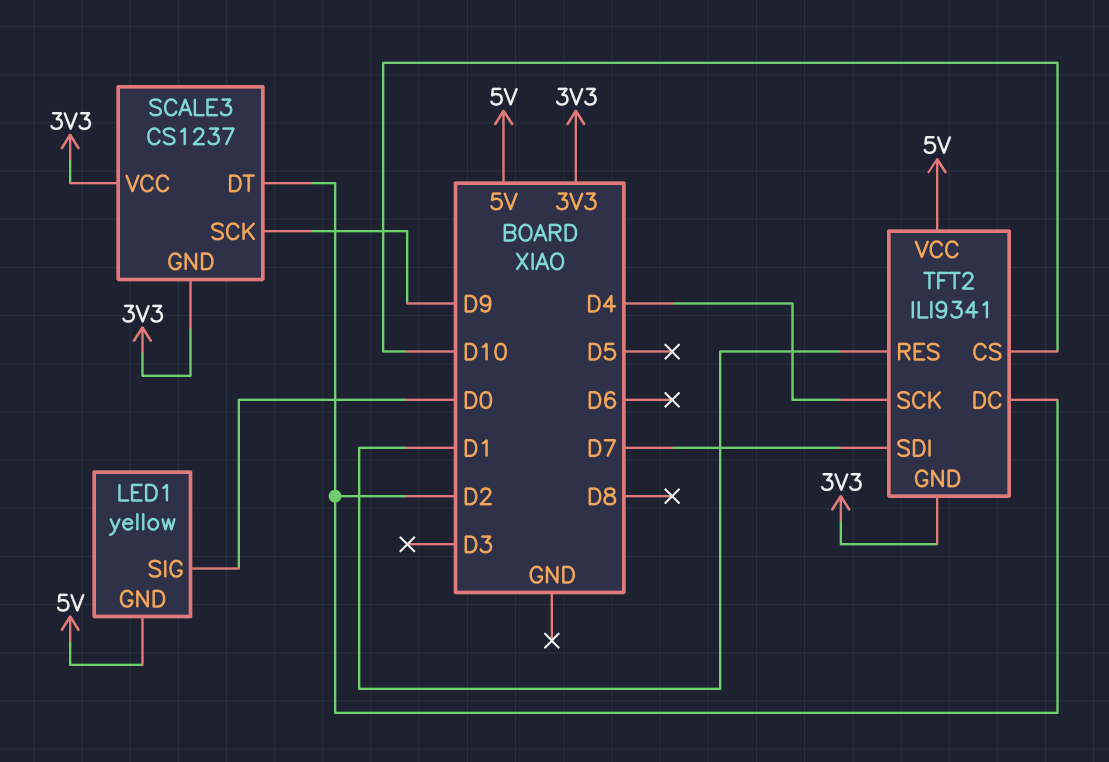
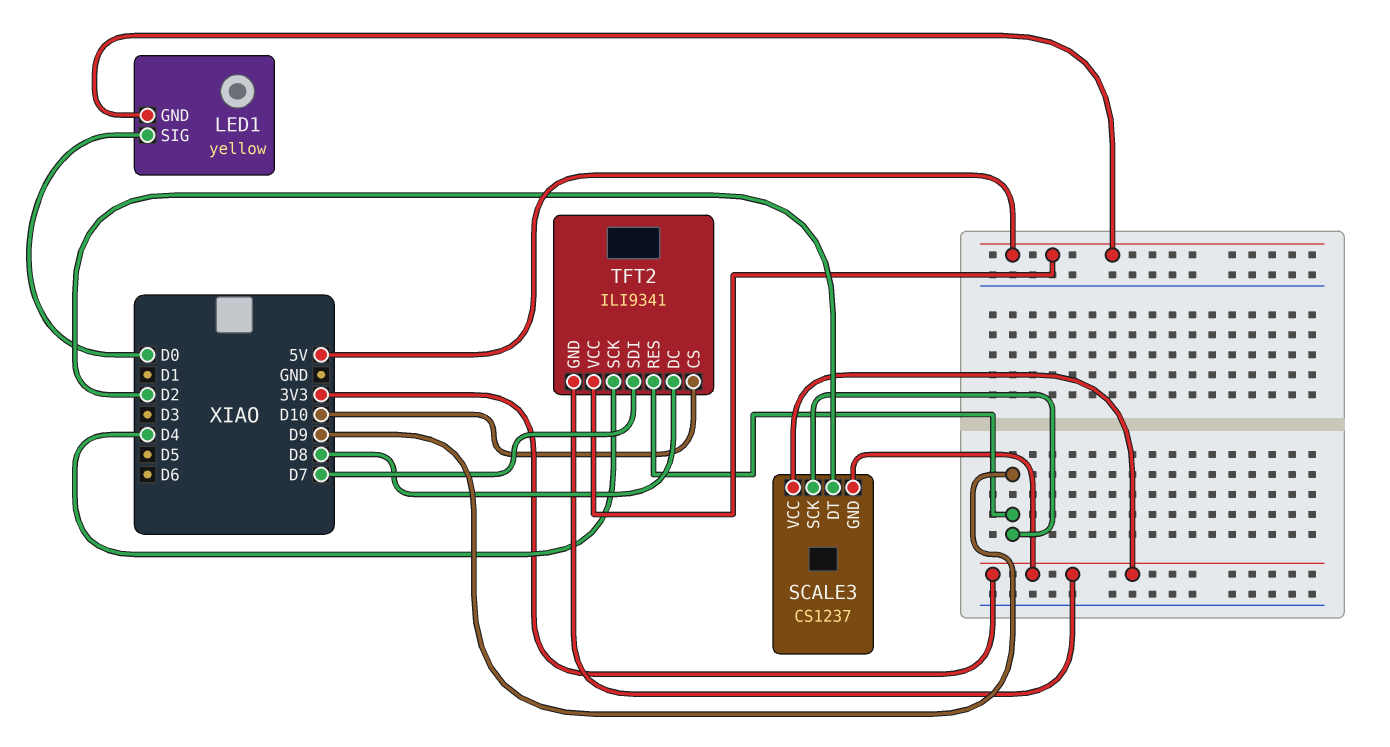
TFT2 pin DC: D2 -> D8
TFT2 pin RES: D1 -> D9

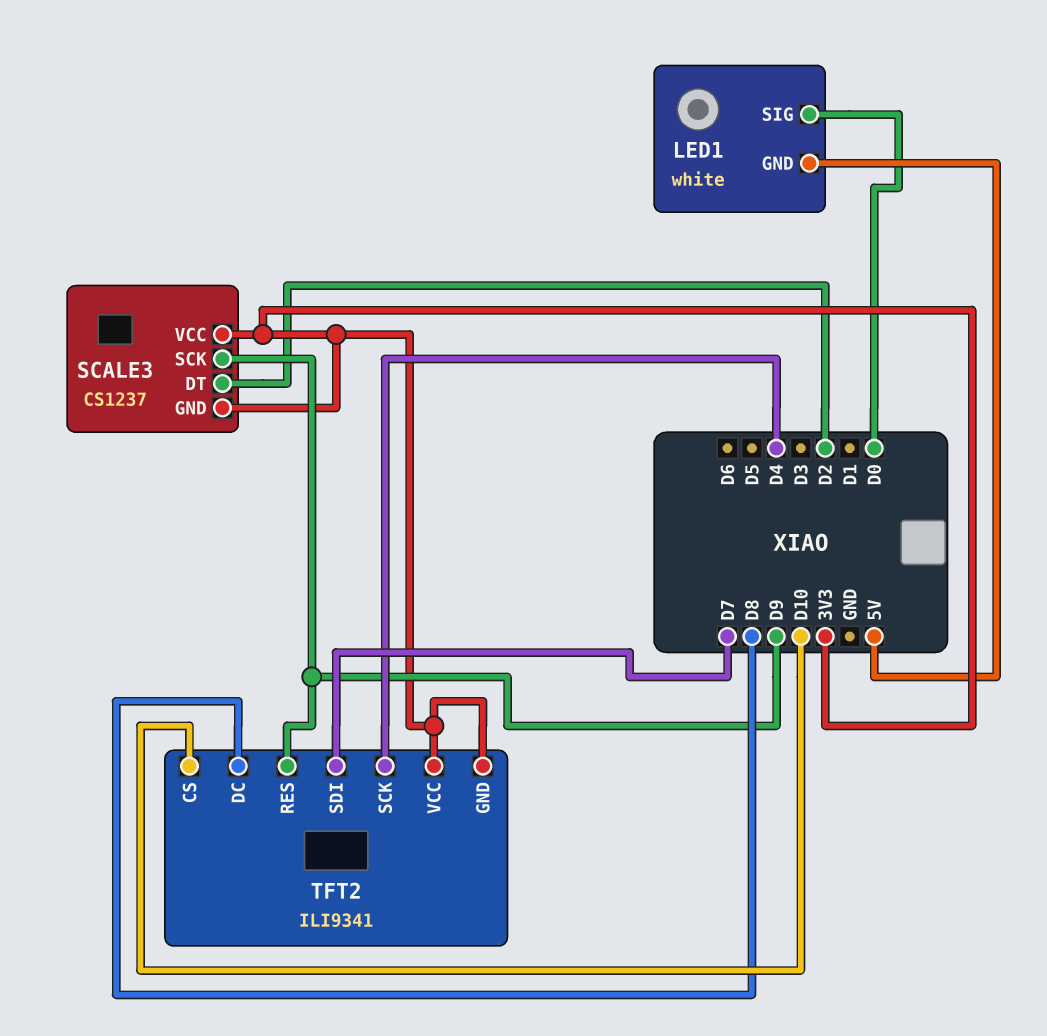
LED1: yellow -> white
TFT2 pin VCC: 5V -> 3V3

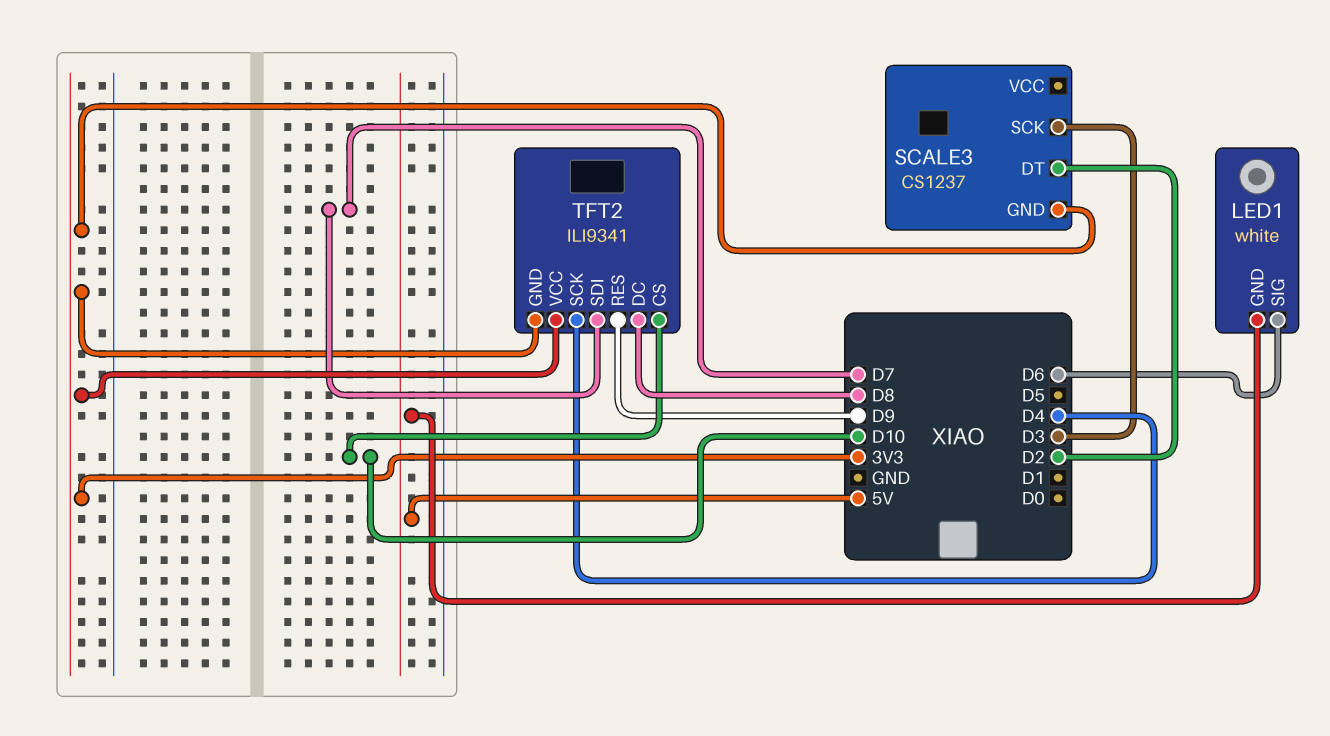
LED1 pin SIG: D0 -> D6
SCALE3 pin SCK: D9 -> D3
SCALE3 pin VCC: 3V3 -> none

